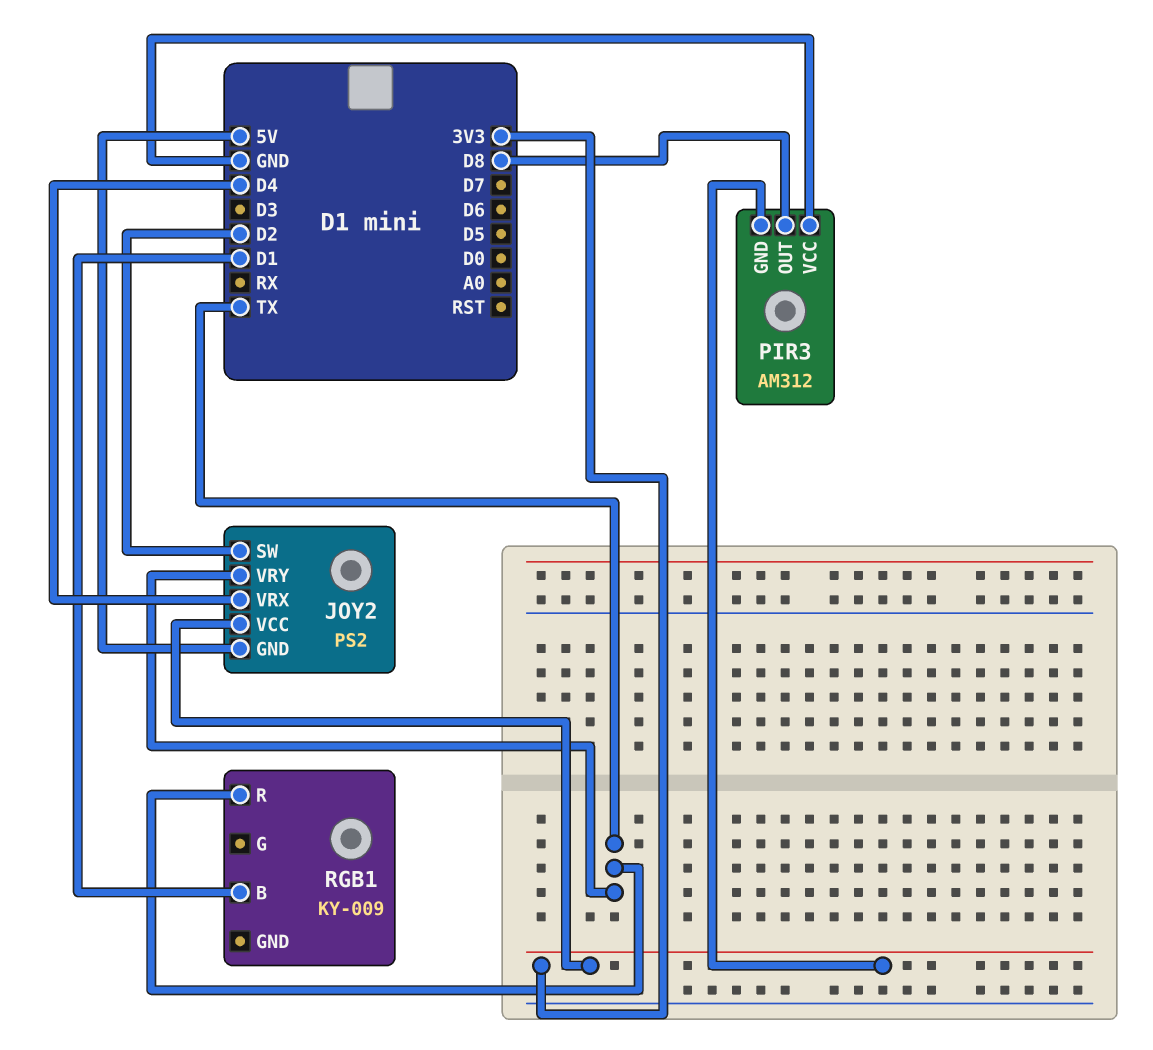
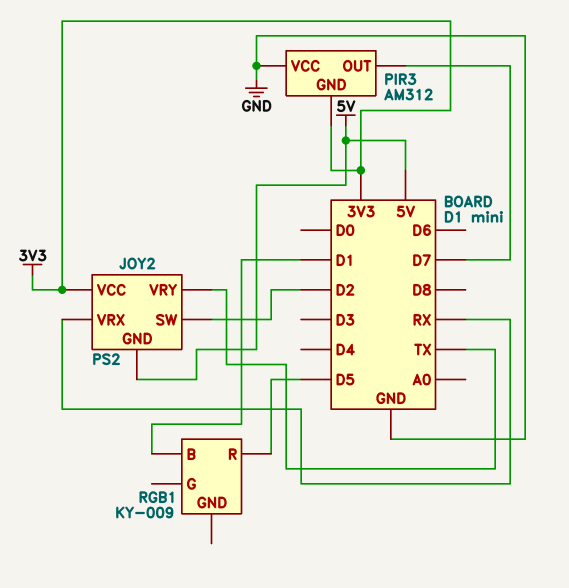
JOY2 pin VRX: D4 -> RX
PIR3 pin OUT: D8 -> D7
RGB1 pin R: TX -> D5

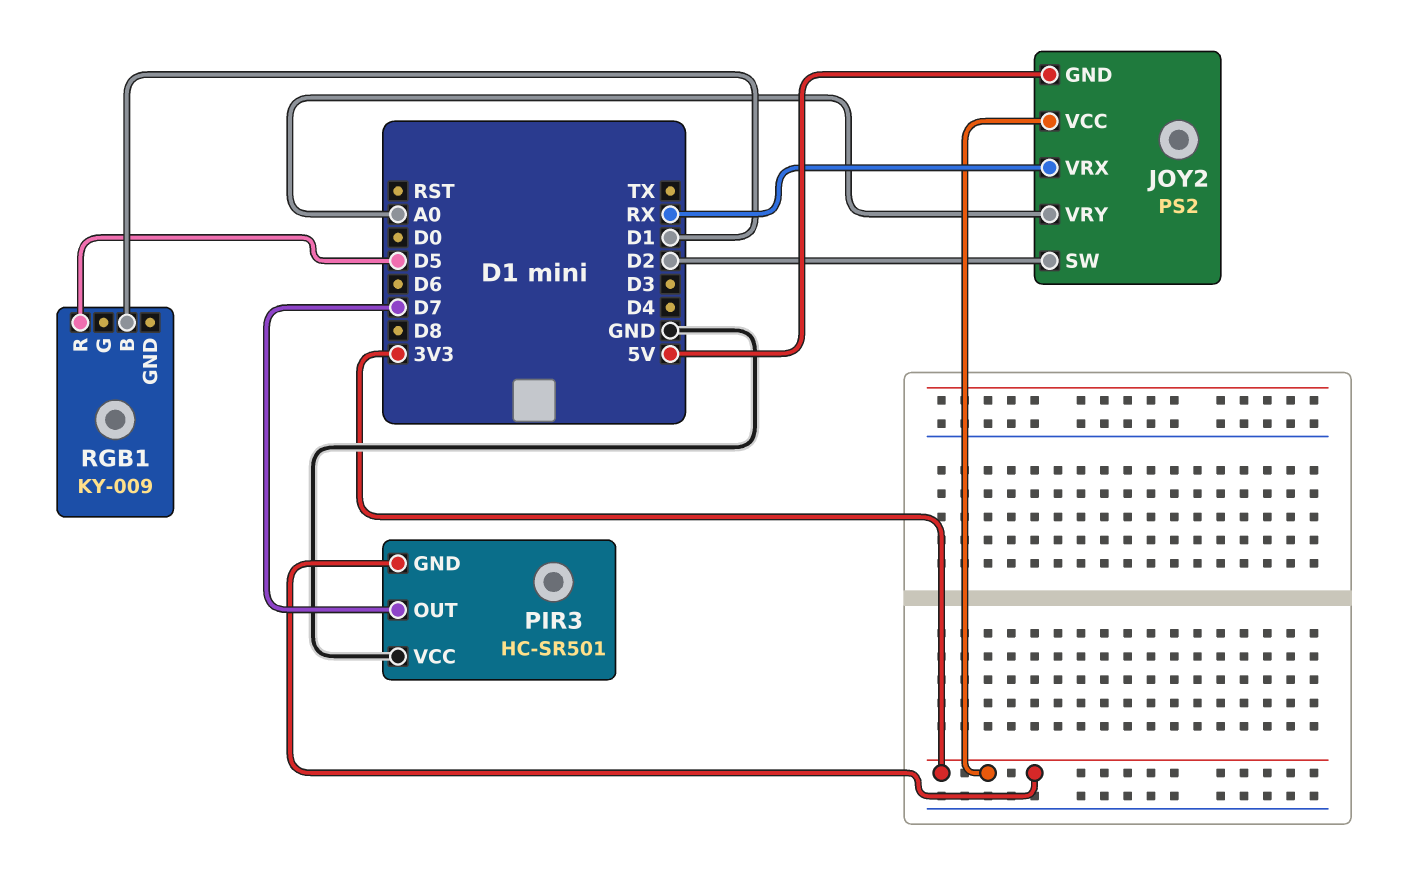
JOY2 pin VRY: TX -> A0
PIR3: AM312 -> HC-SR501

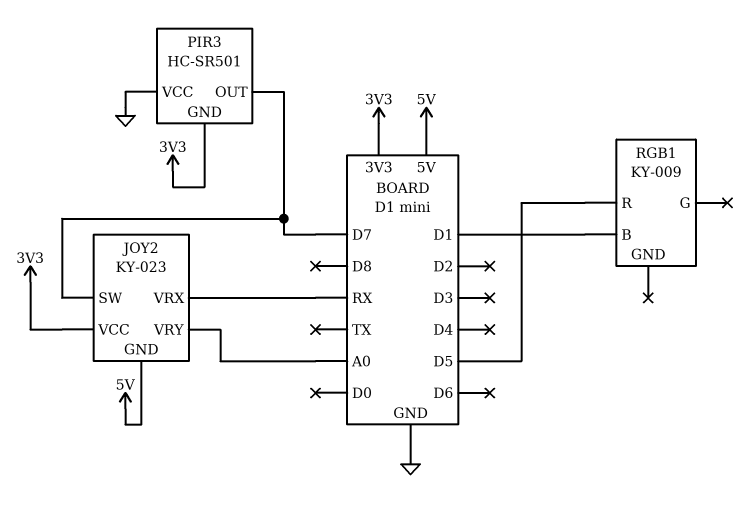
JOY2: PS2 -> KY-023
JOY2 pin SW: D2 -> D7

